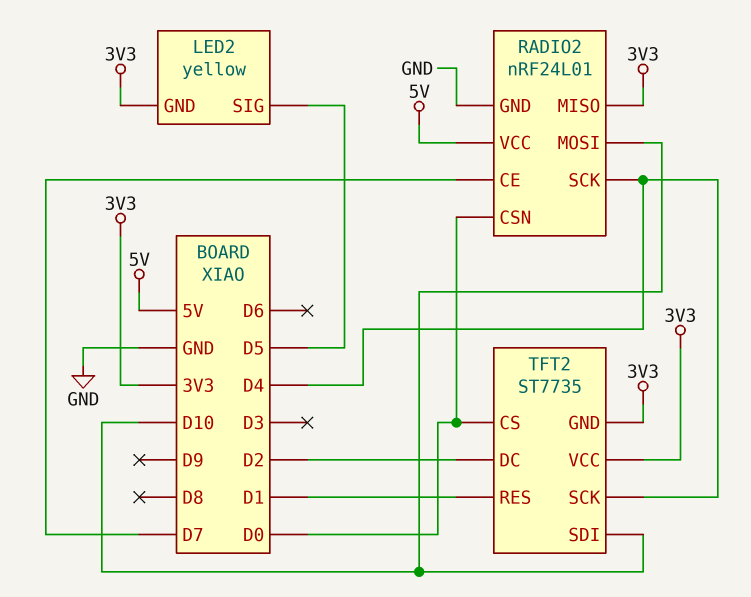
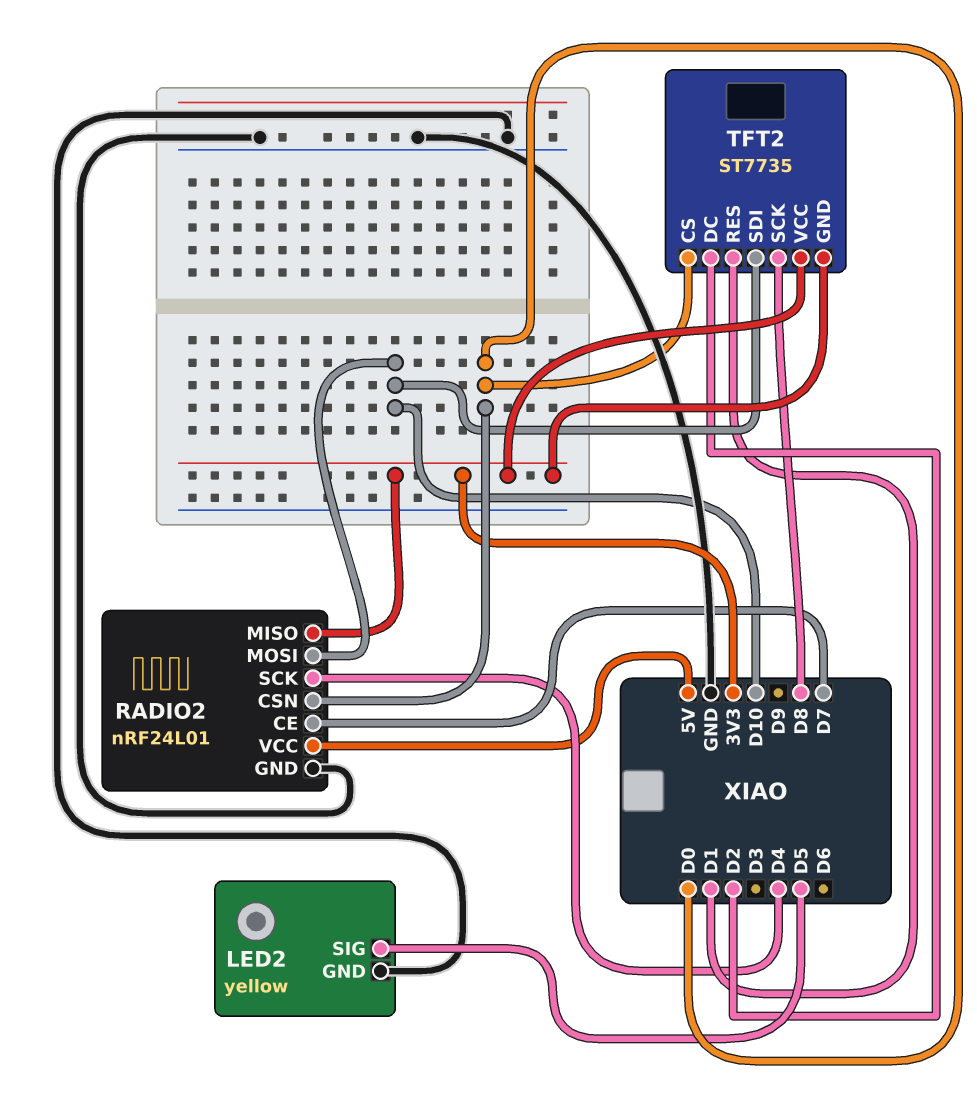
LED2 pin GND: 3V3 -> GND
TFT2 pin SCK: D4 -> D8

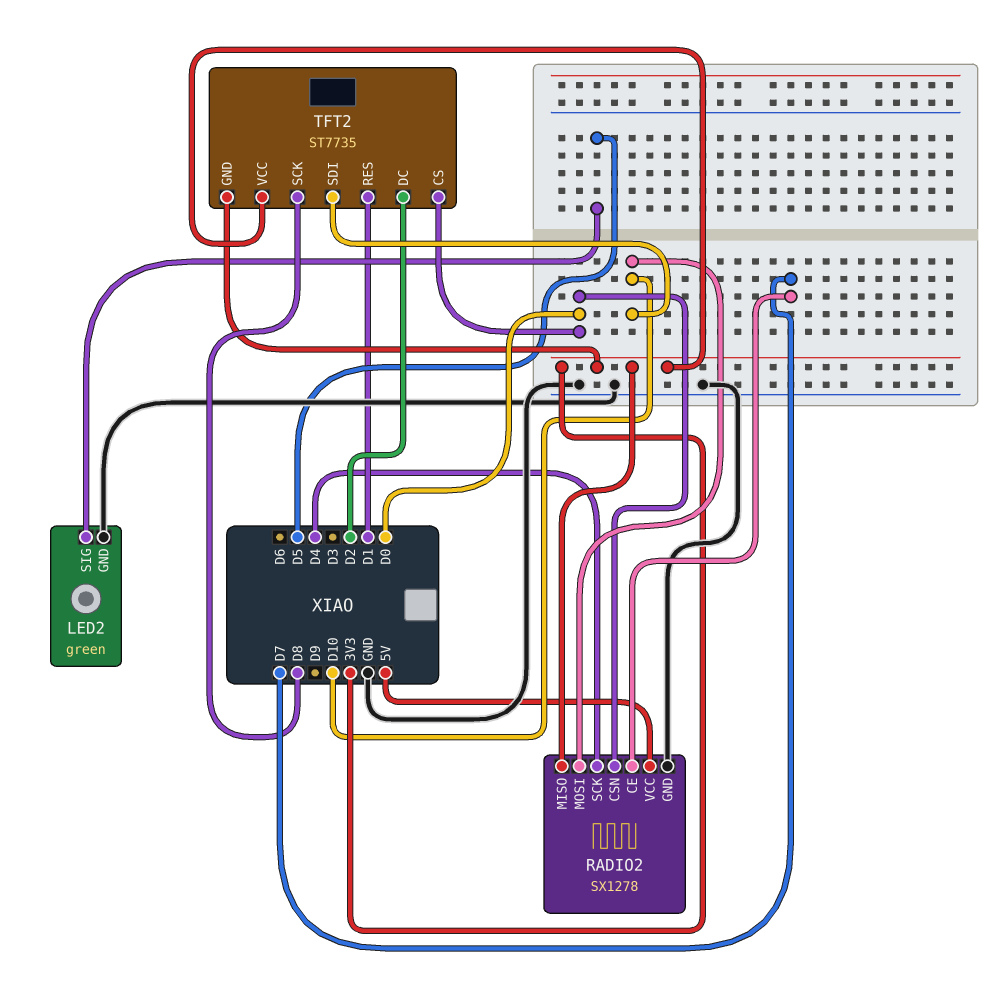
LED2: yellow -> green
RADIO2: nRF24L01 -> SX1278

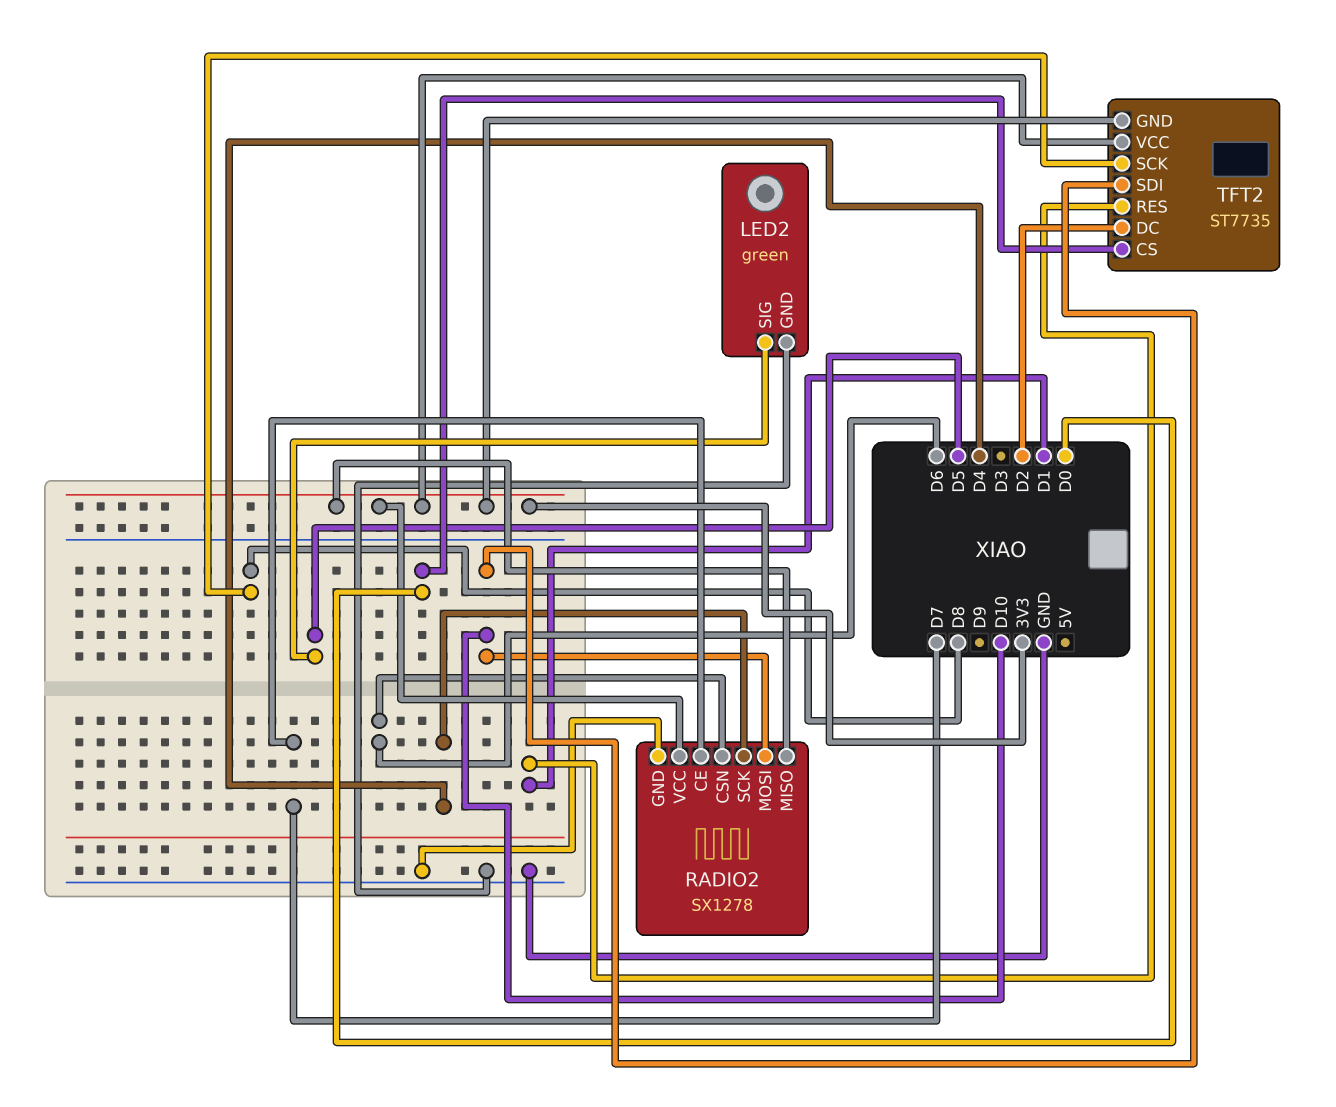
RADIO2 pin CSN: D0 -> D6
RADIO2 pin VCC: 5V -> 3V3

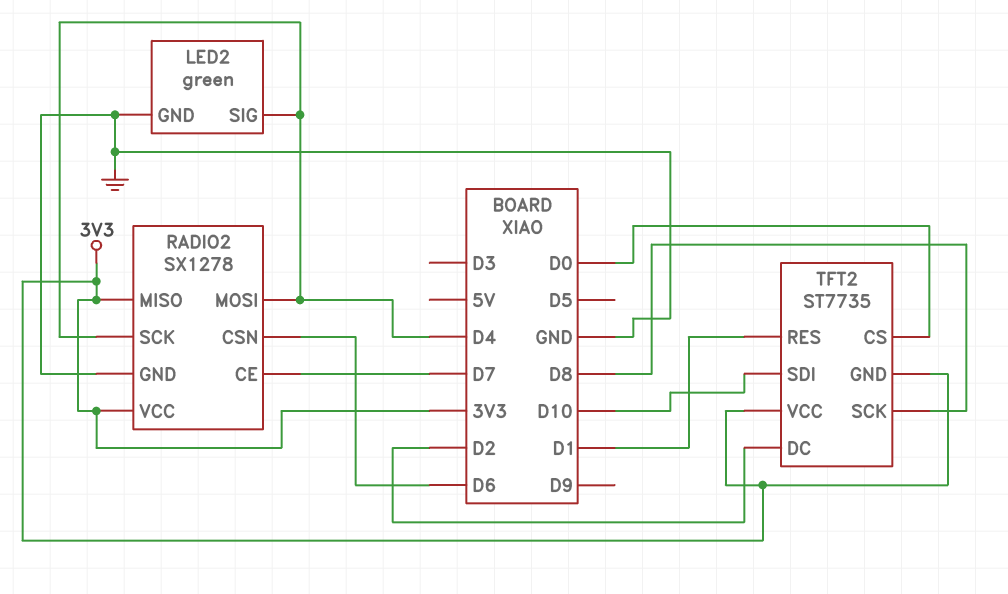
LED2 pin SIG: D5 -> D4
RADIO2 pin MOSI: D10 -> D4

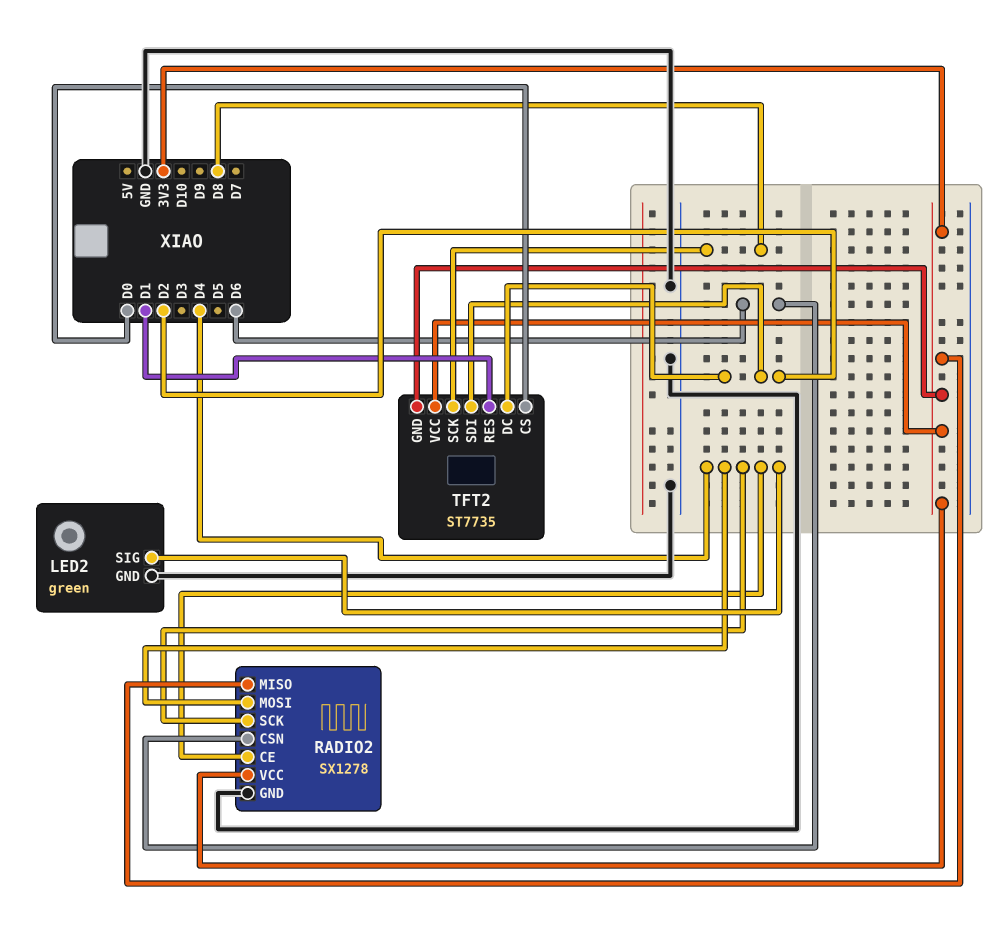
RADIO2 pin CE: D7 -> D4
TFT2 pin SDI: D10 -> D2

